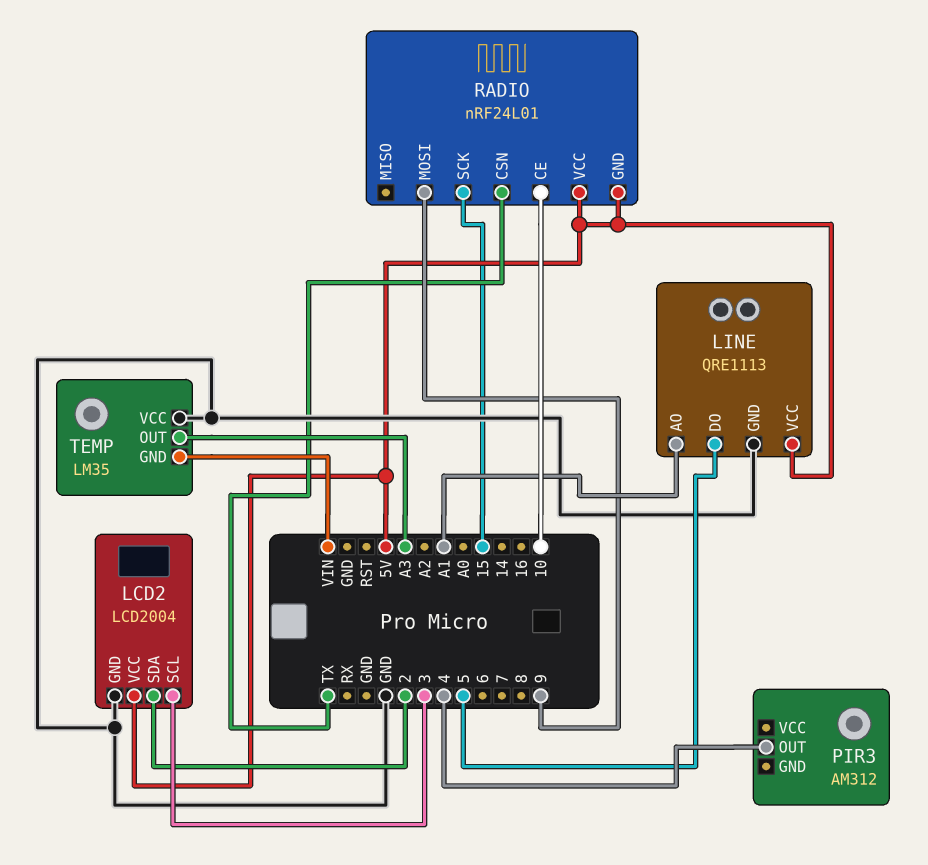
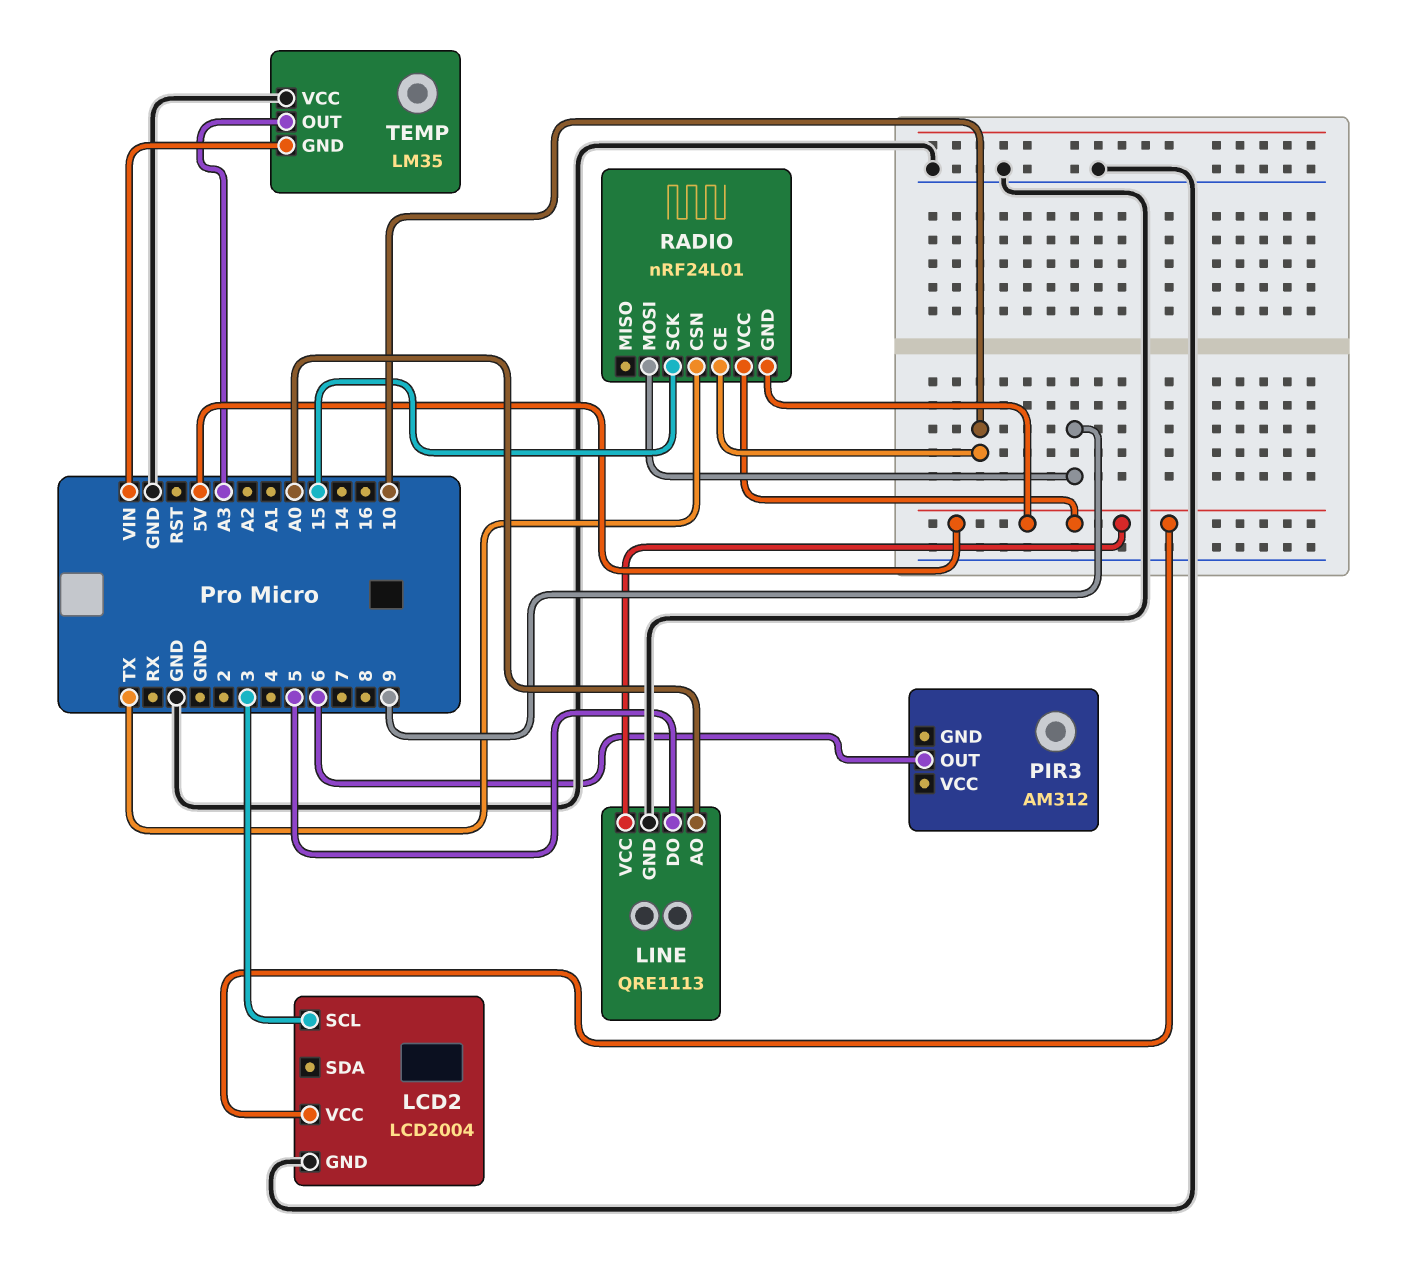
LCD2 pin SDA: 2 -> none
LINE pin AO: A1 -> A0
PIR3 pin OUT: 4 -> 6

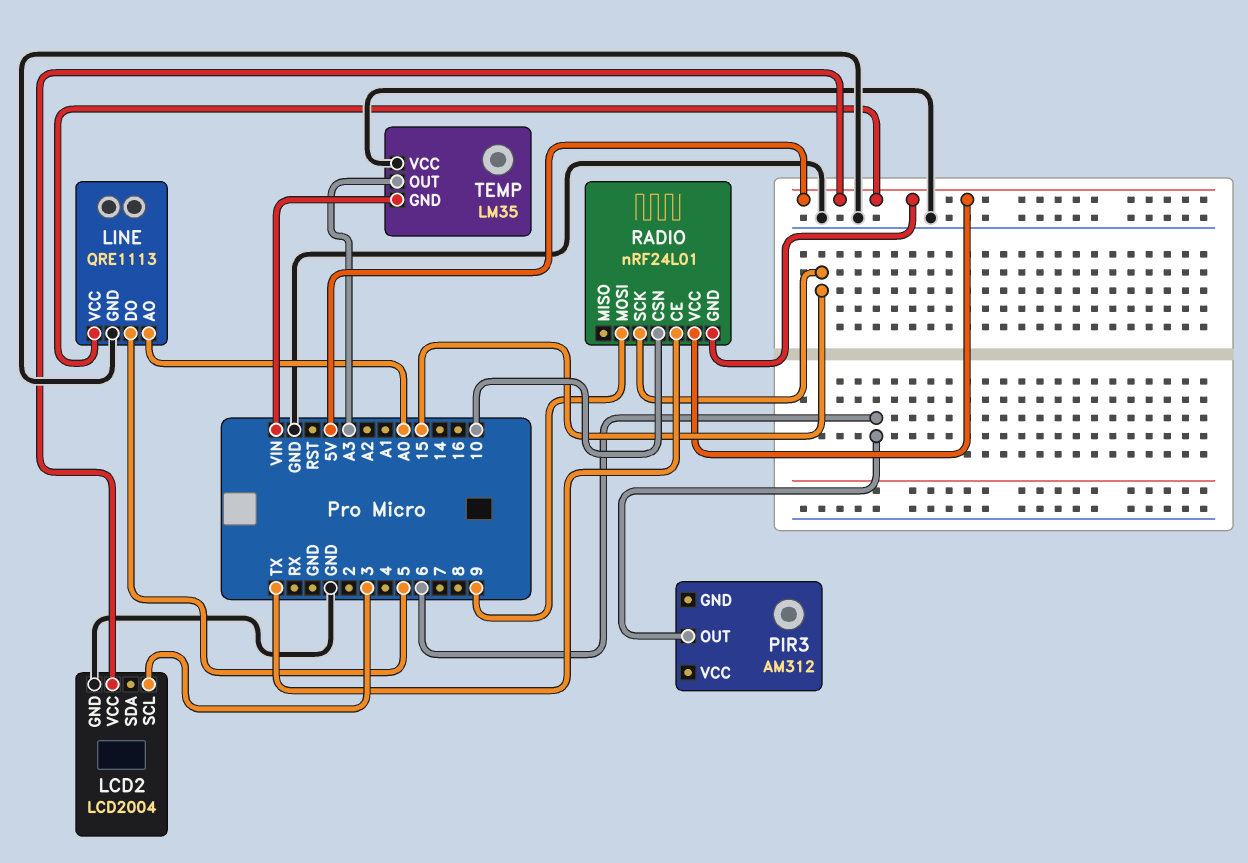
RADIO pin CE: 10 -> TX
RADIO pin CSN: TX -> 10

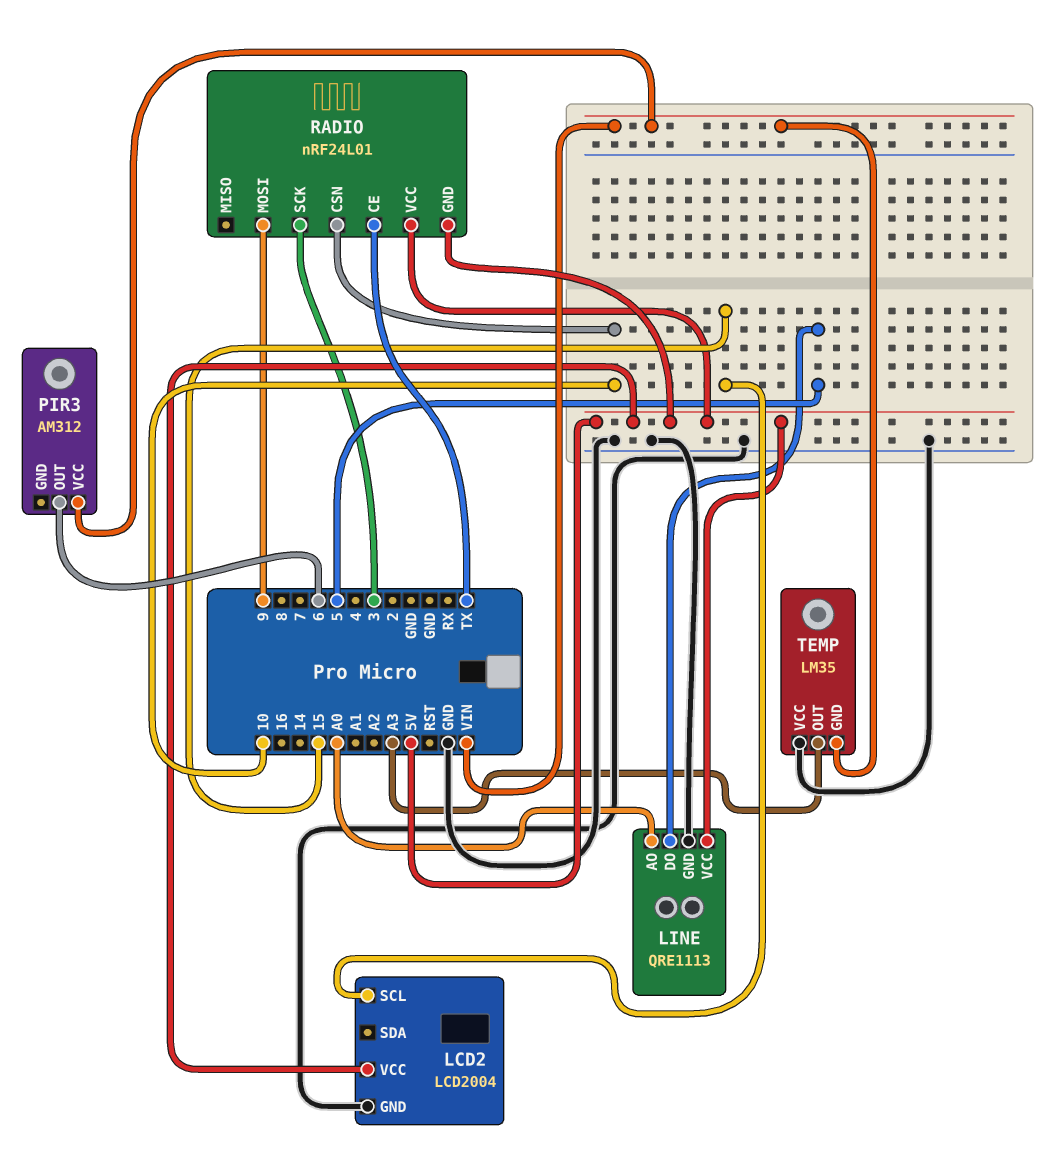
LCD2 pin SCL: 3 -> 15
PIR3 pin VCC: none -> VIN
RADIO pin SCK: 15 -> 3

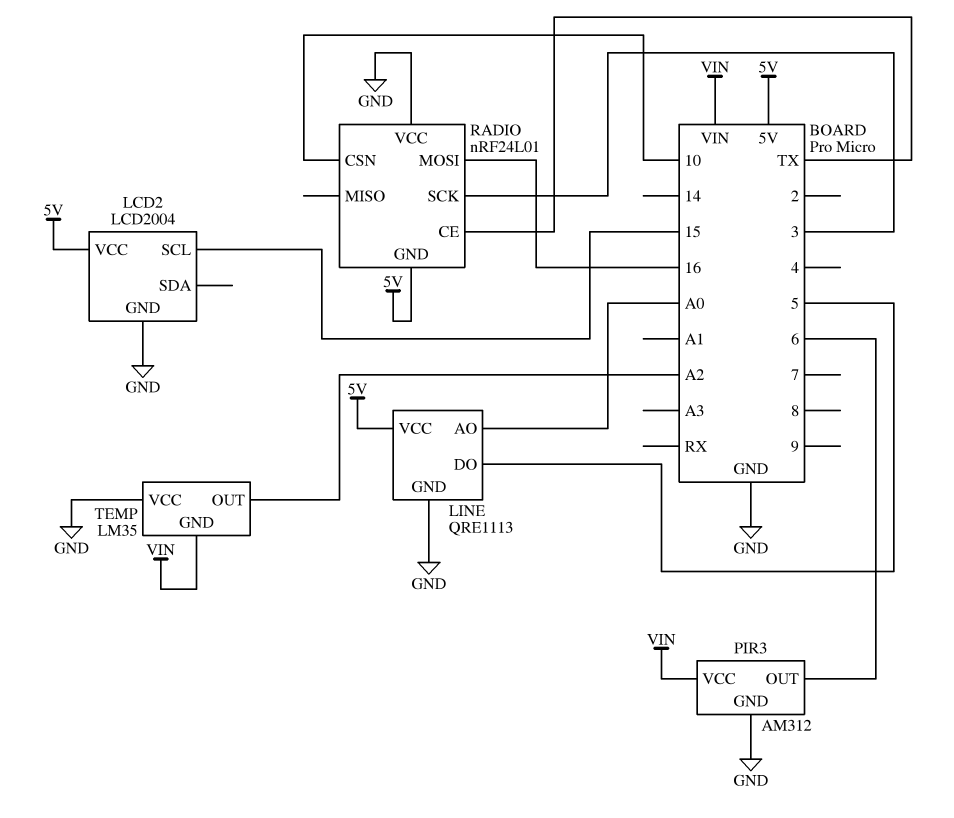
PIR3 pin GND: none -> GND
RADIO pin MOSI: 9 -> 16
RADIO pin VCC: 5V -> GND
TEMP pin OUT: A3 -> A2

